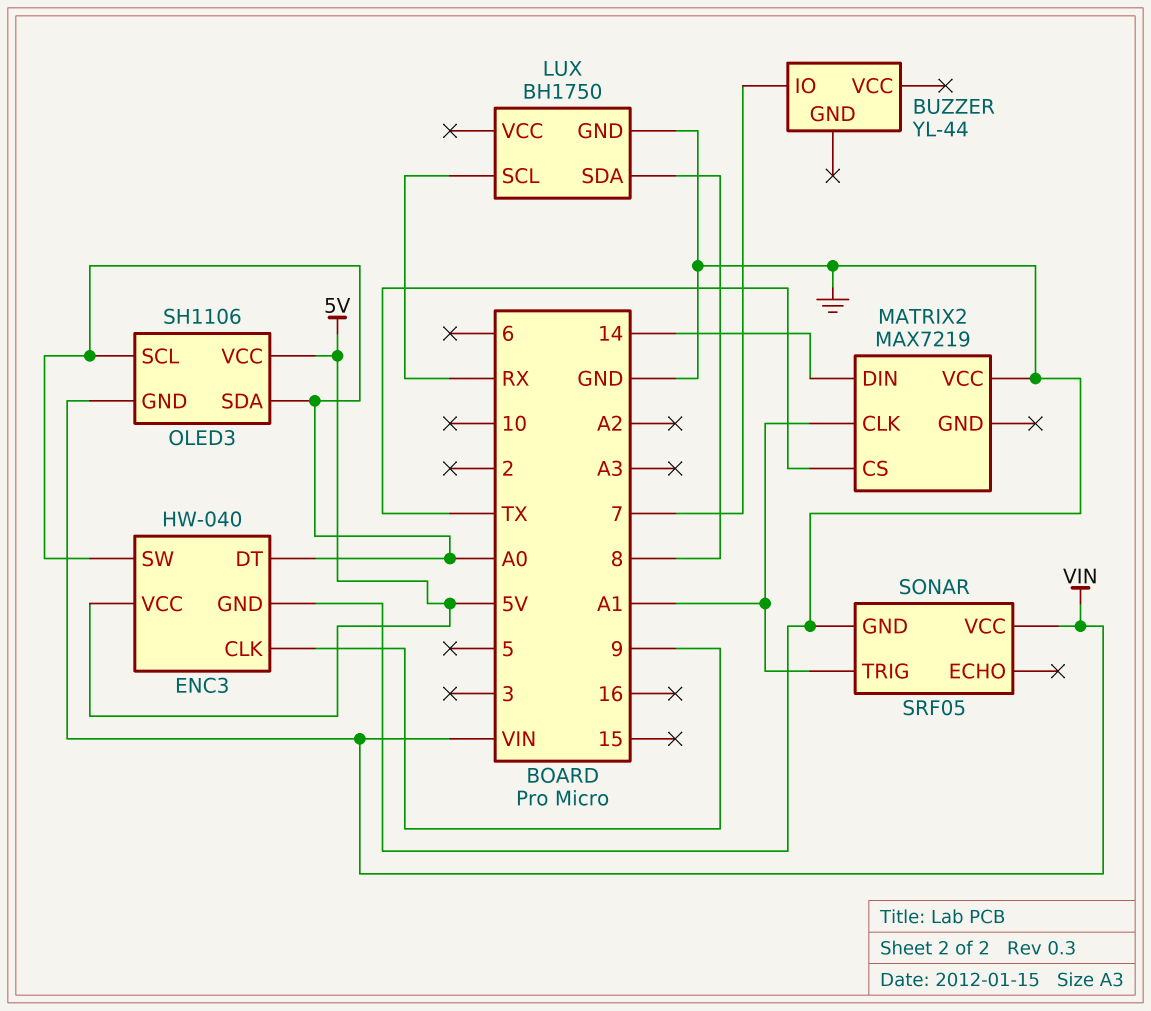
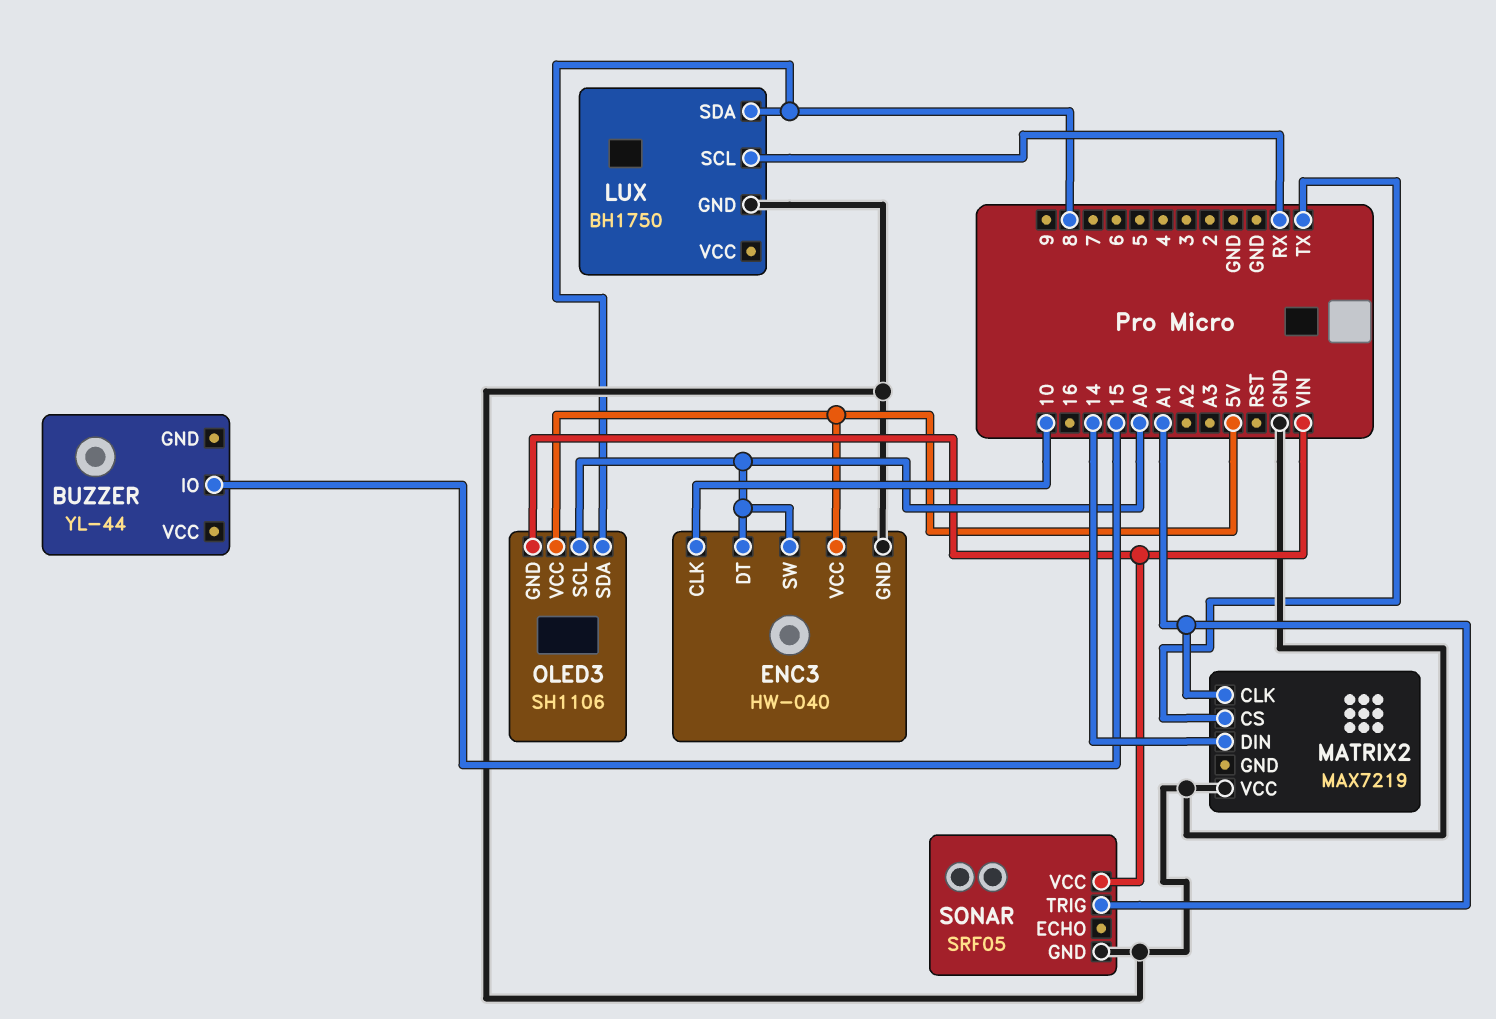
BUZZER pin IO: 7 -> 15
ENC3 pin CLK: 9 -> 10
OLED3 pin SDA: A0 -> 8

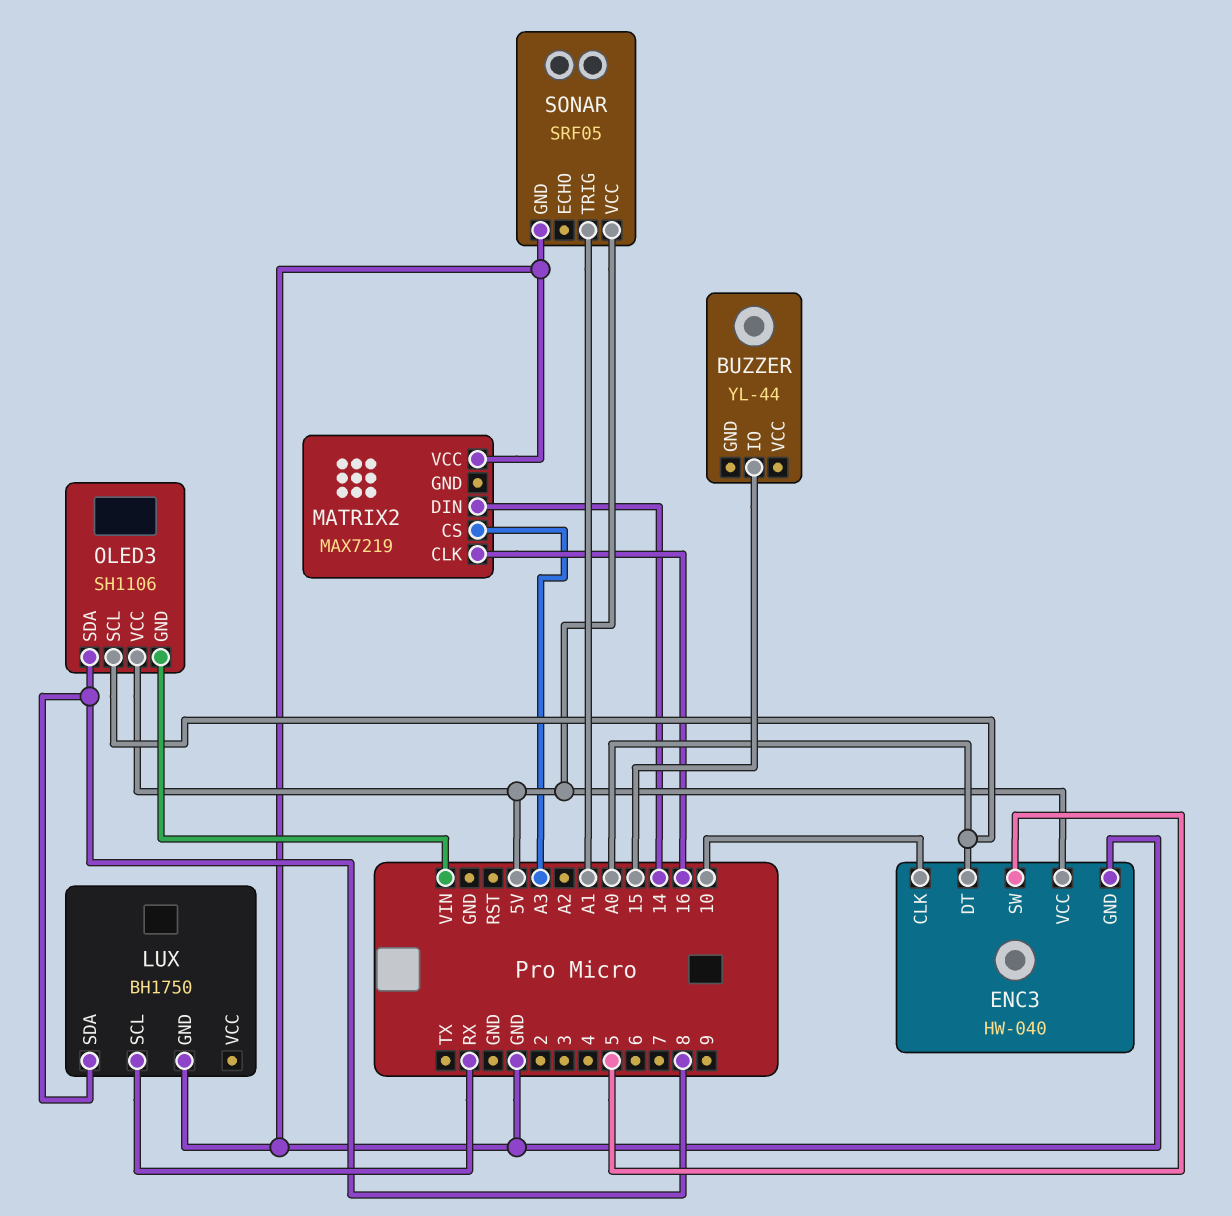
ENC3 pin SW: A0 -> 5
MATRIX2 pin CLK: A1 -> 16
MATRIX2 pin CS: TX -> A3
SONAR pin VCC: VIN -> 5V

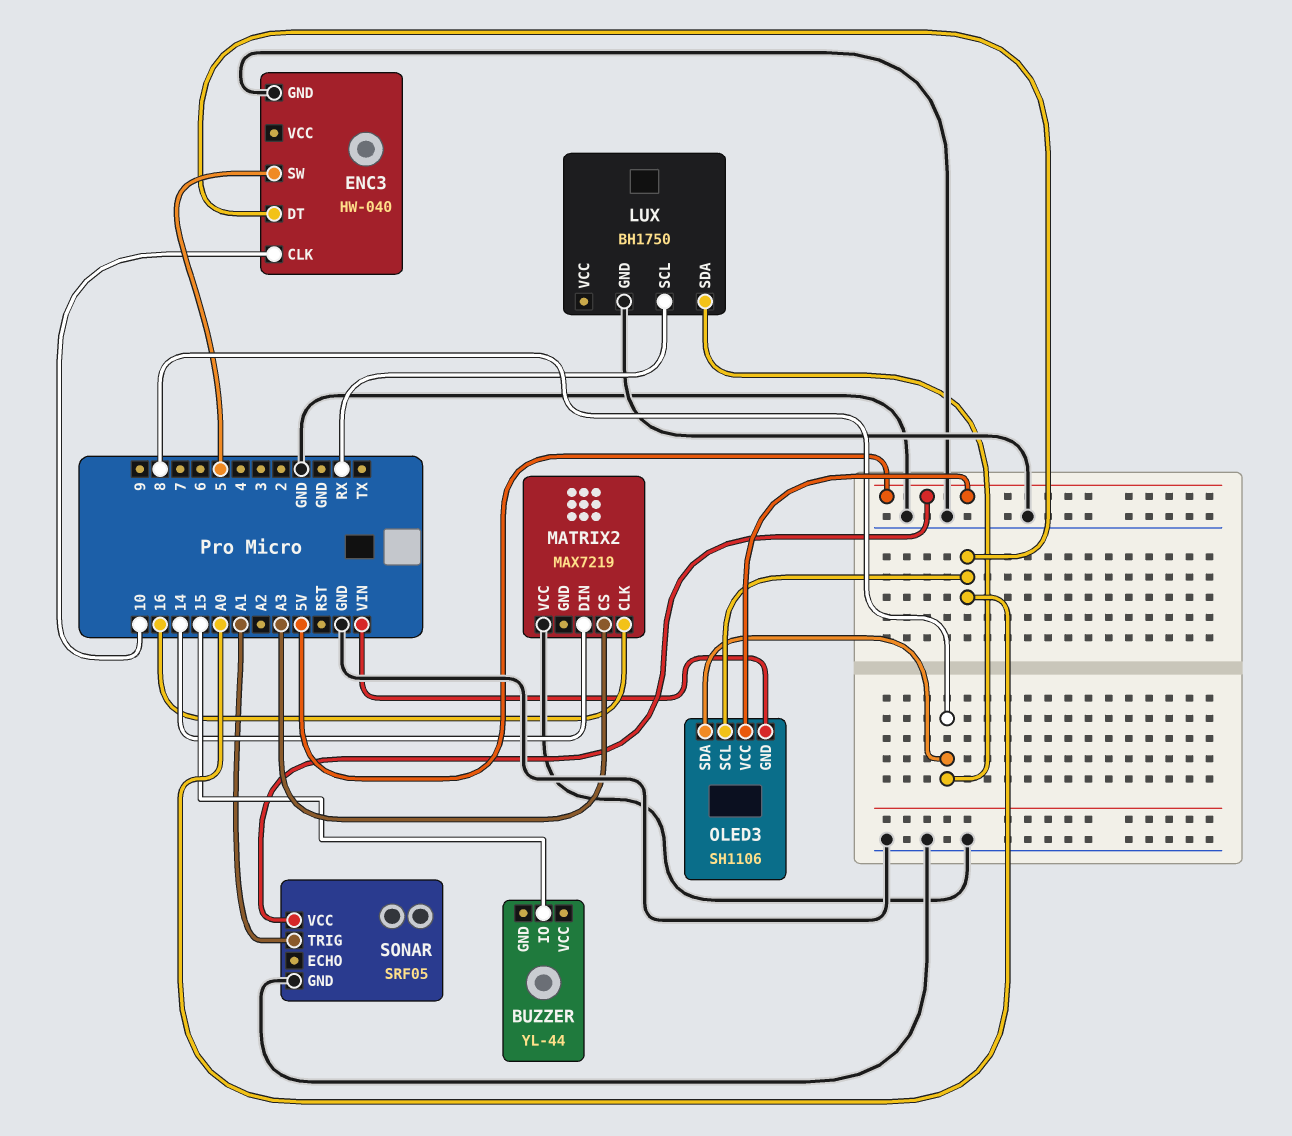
ENC3 pin VCC: 5V -> none

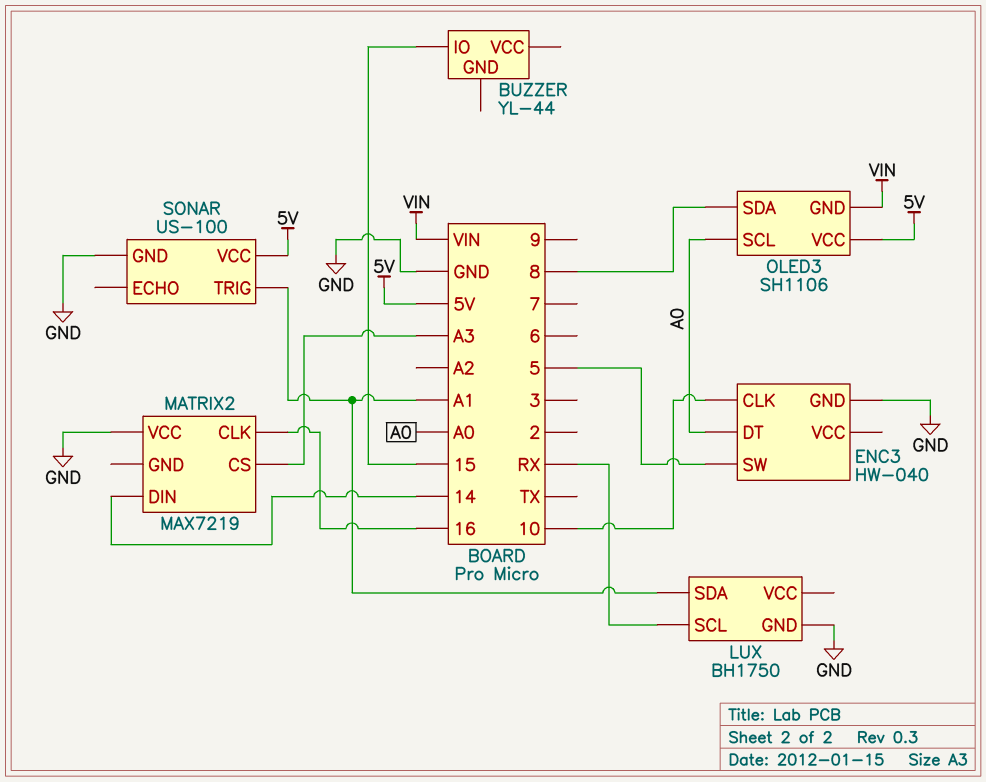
LUX pin SDA: 8 -> A1
SONAR: SRF05 -> US-100

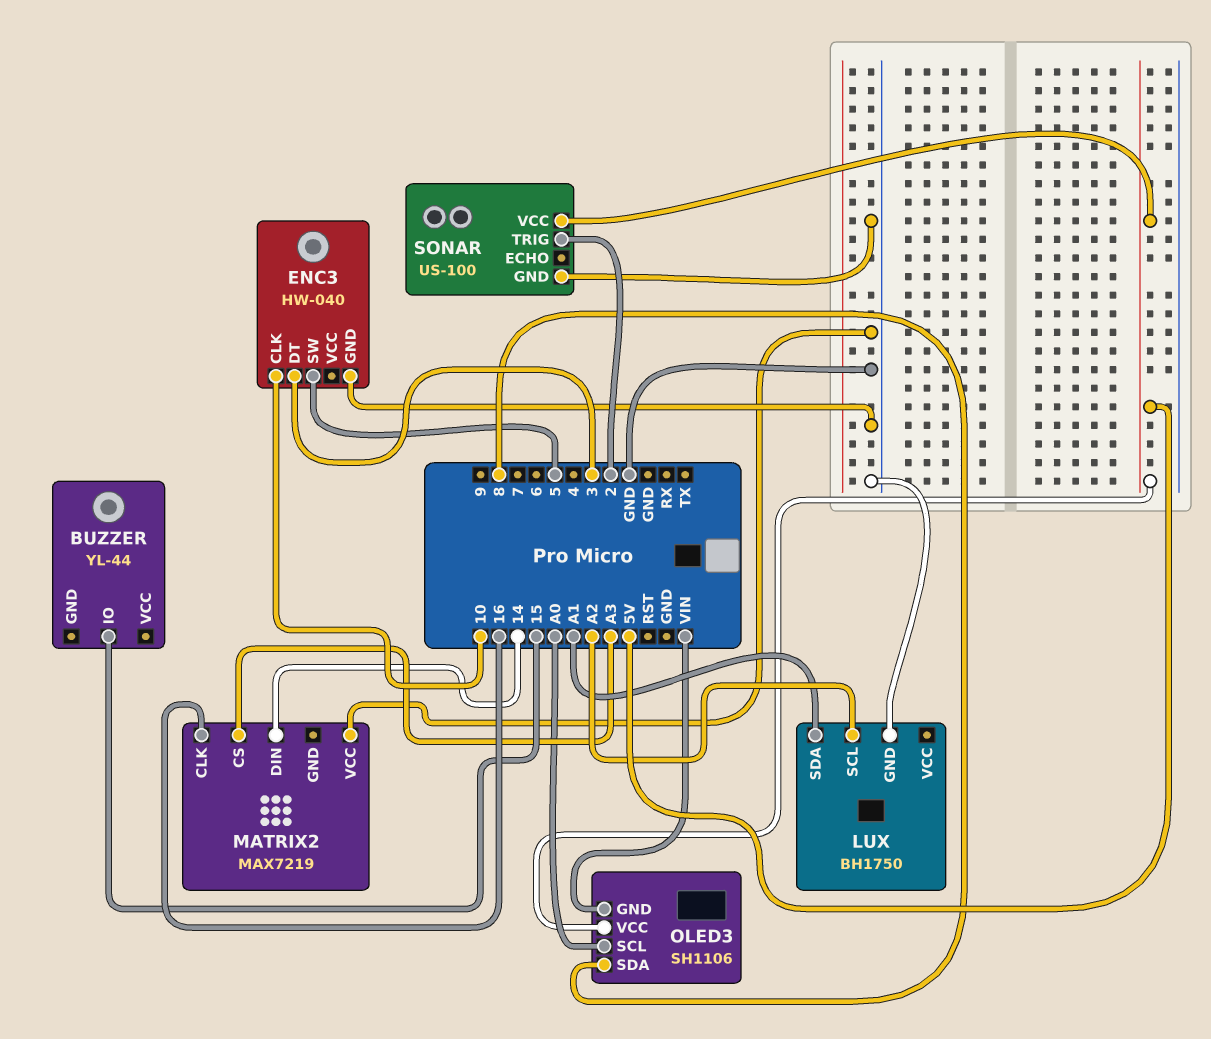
ENC3 pin DT: A0 -> 3
LUX pin SCL: RX -> A2
SONAR pin TRIG: A1 -> 2

